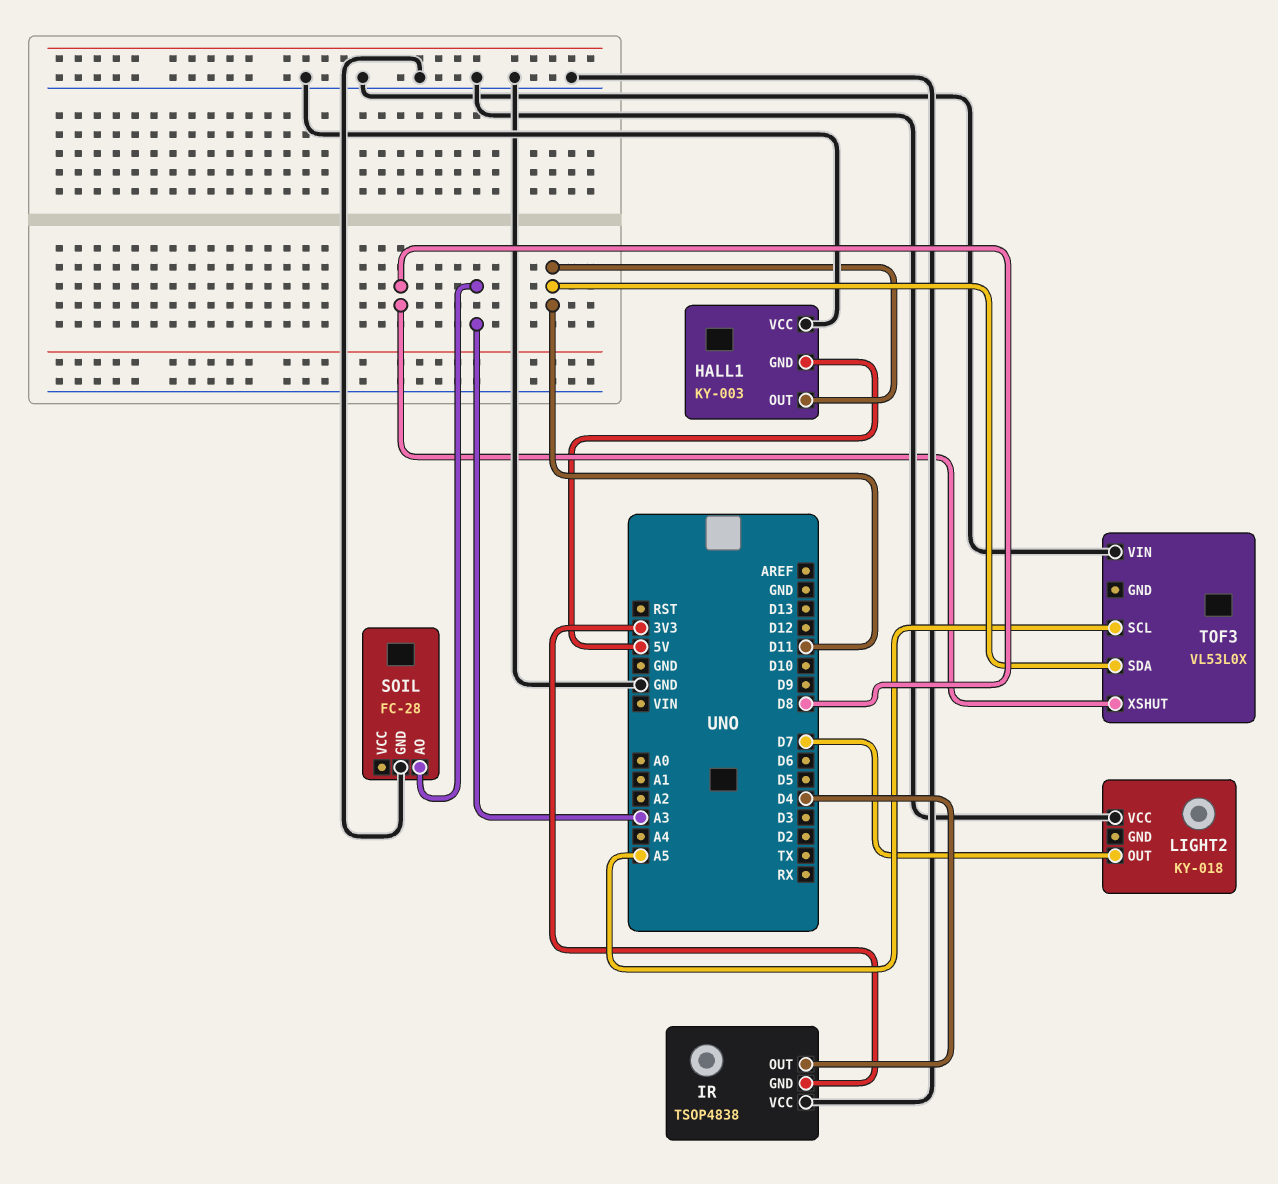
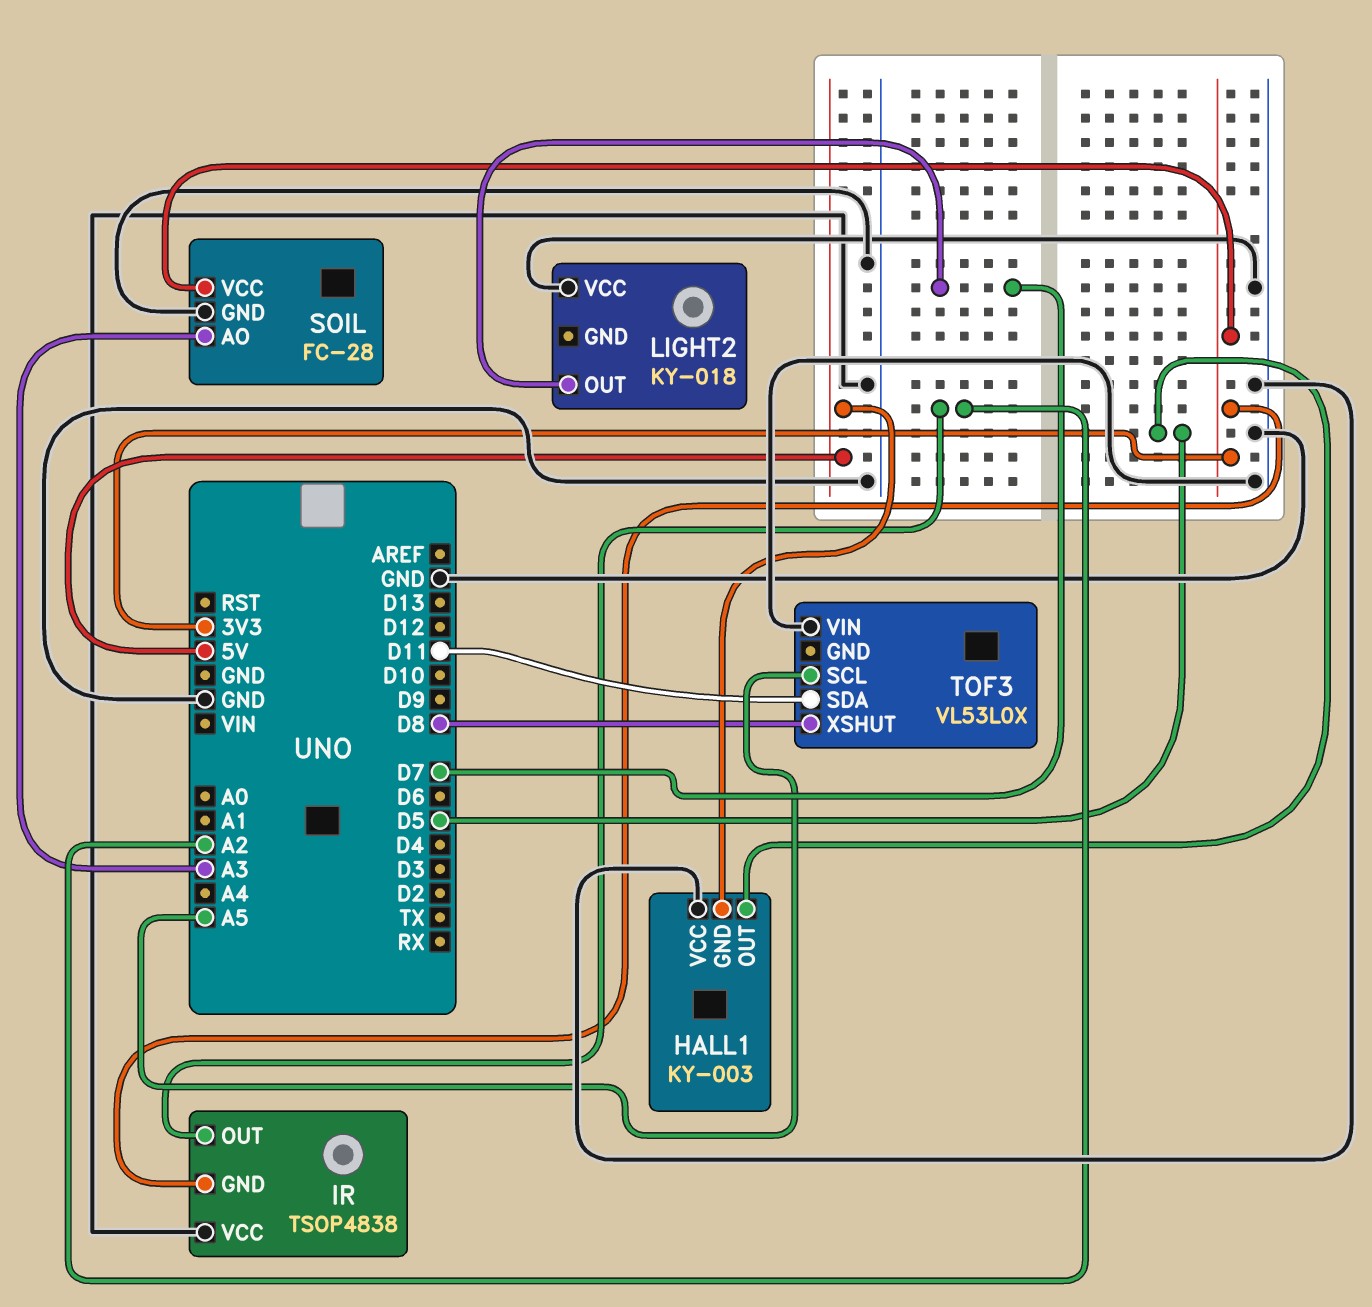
HALL1 pin OUT: D11 -> D5
IR pin OUT: D4 -> A2
SOIL pin VCC: none -> 3V3

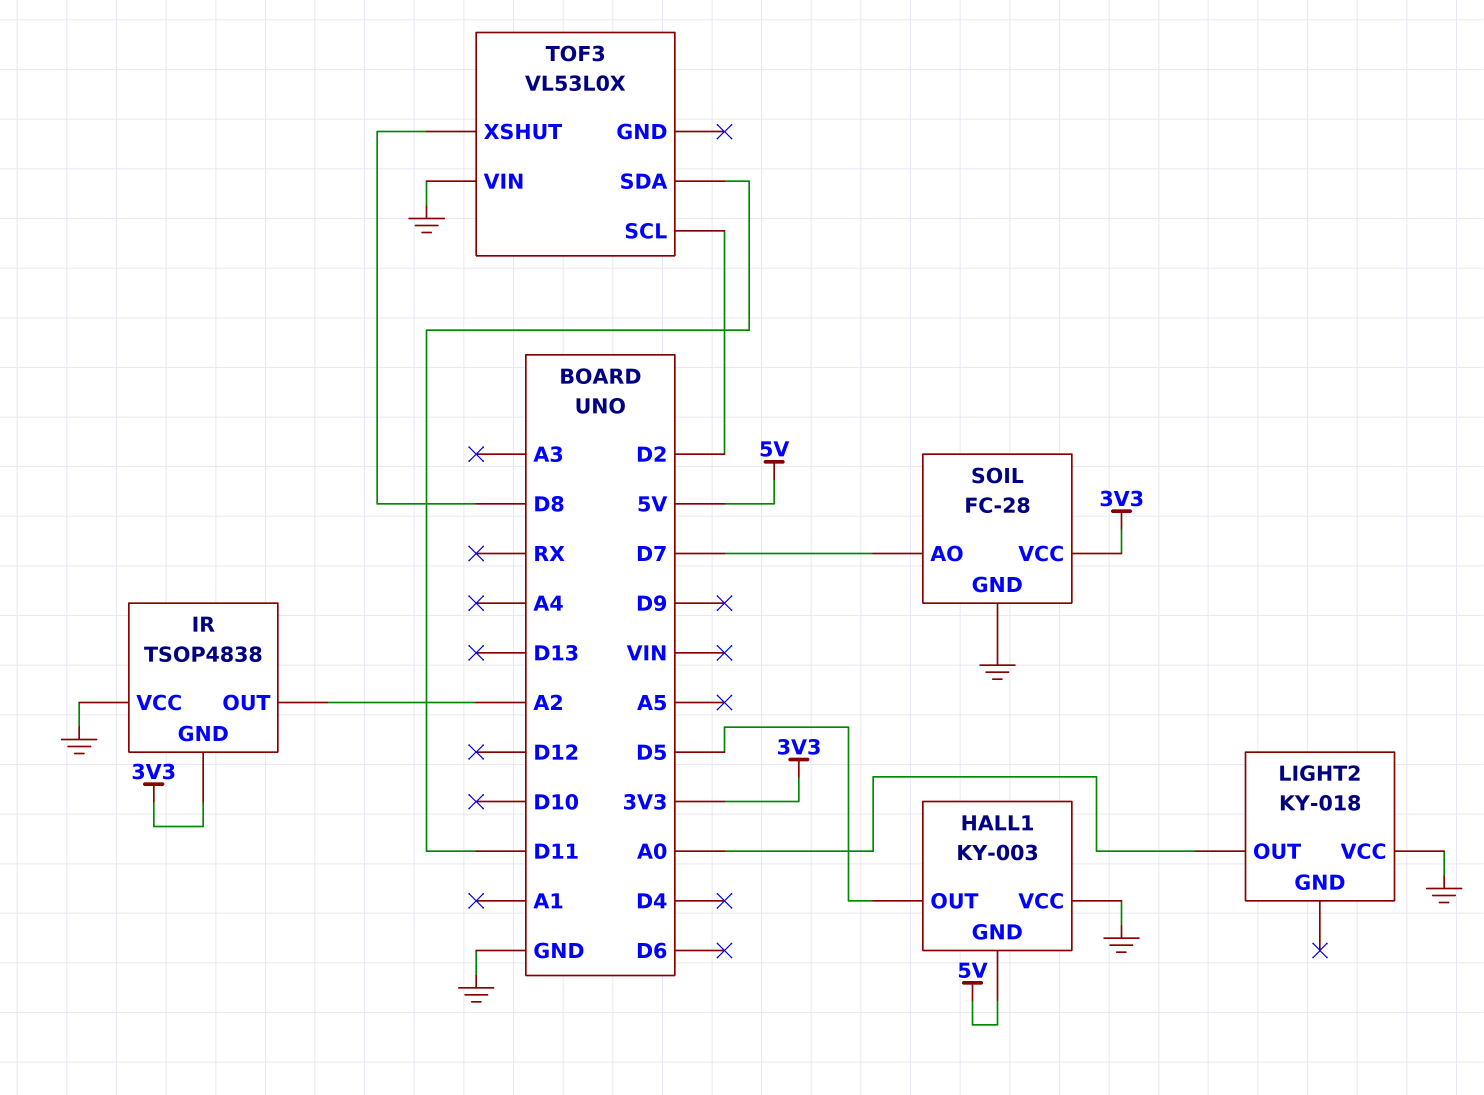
LIGHT2 pin OUT: D7 -> A0
SOIL pin AO: A3 -> D7
TOF3 pin SCL: A5 -> D2

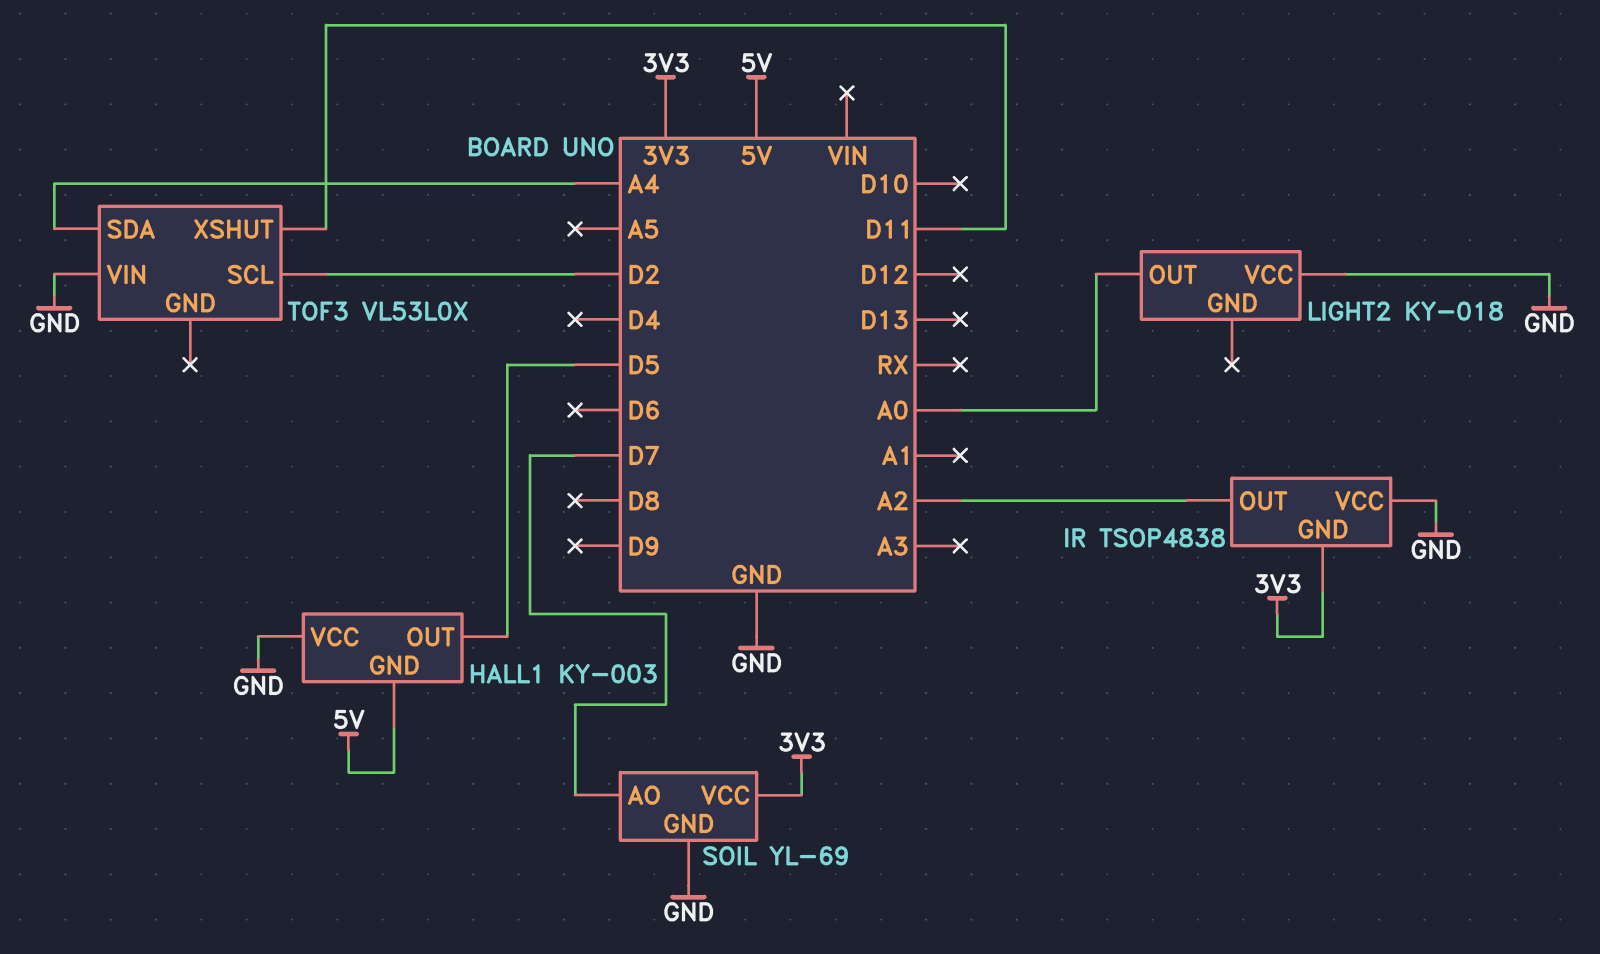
SOIL: FC-28 -> YL-69
TOF3 pin SDA: D11 -> A4
TOF3 pin XSHUT: D8 -> D11

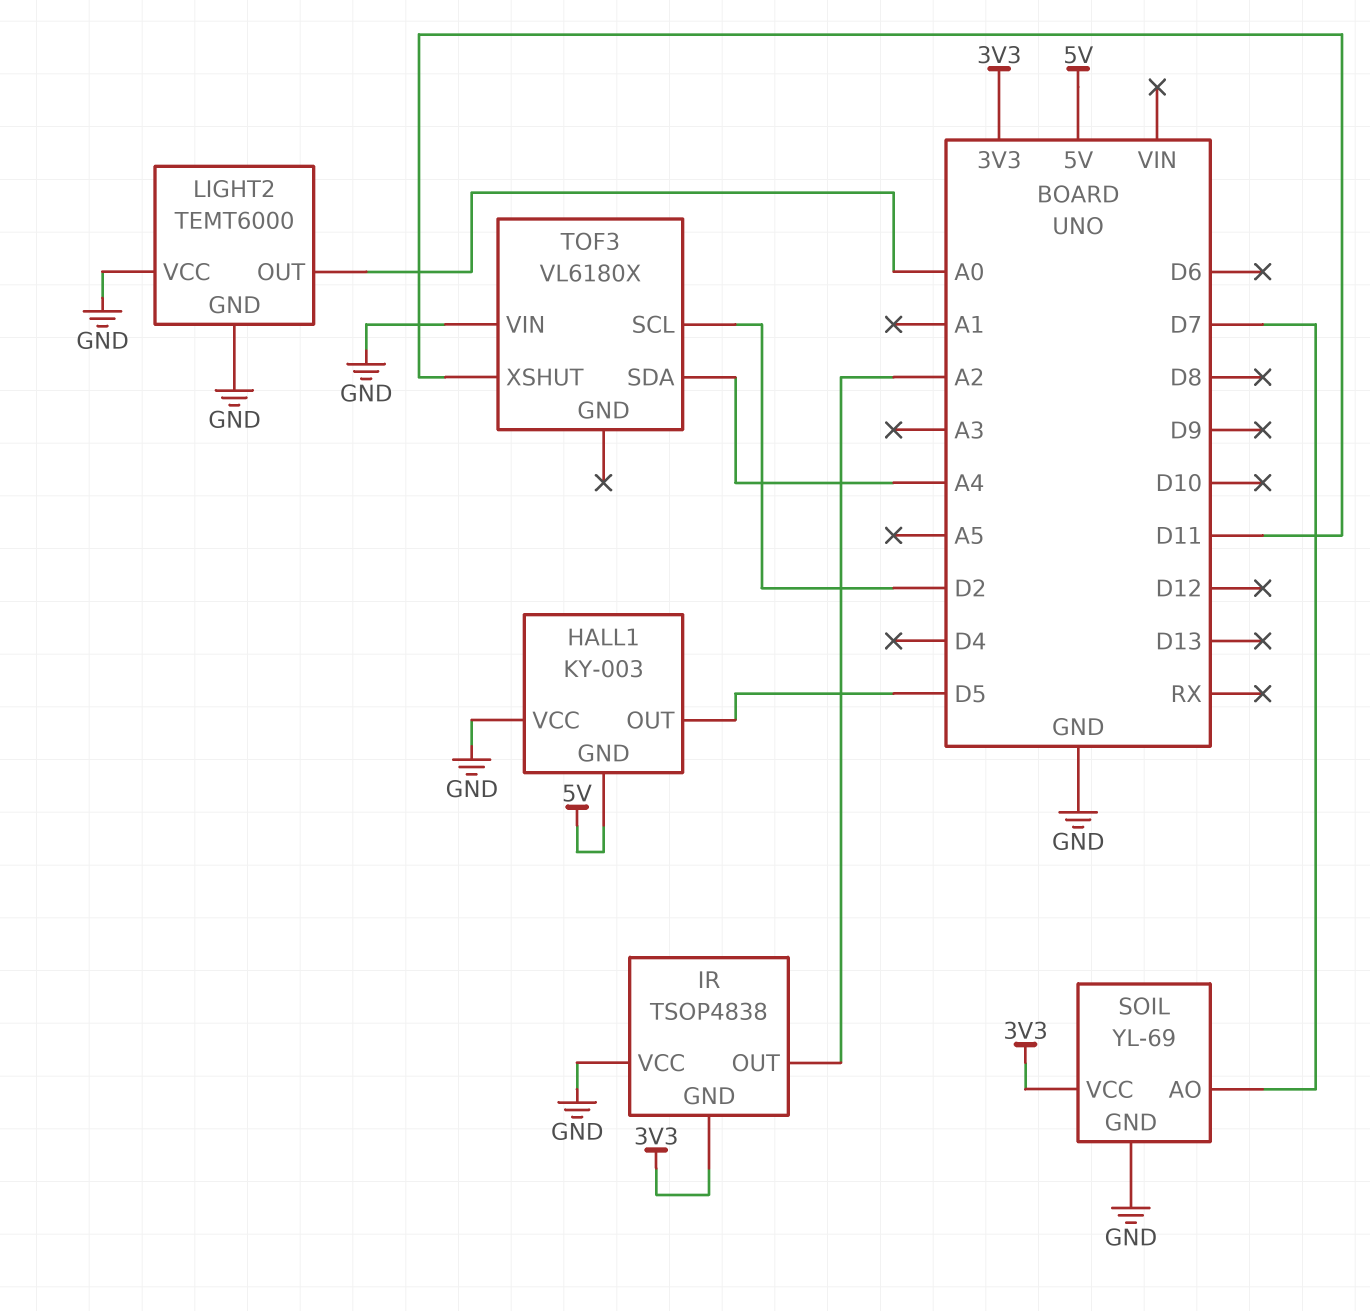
LIGHT2: KY-018 -> TEMT6000
LIGHT2 pin GND: none -> GND
TOF3: VL53L0X -> VL6180X

